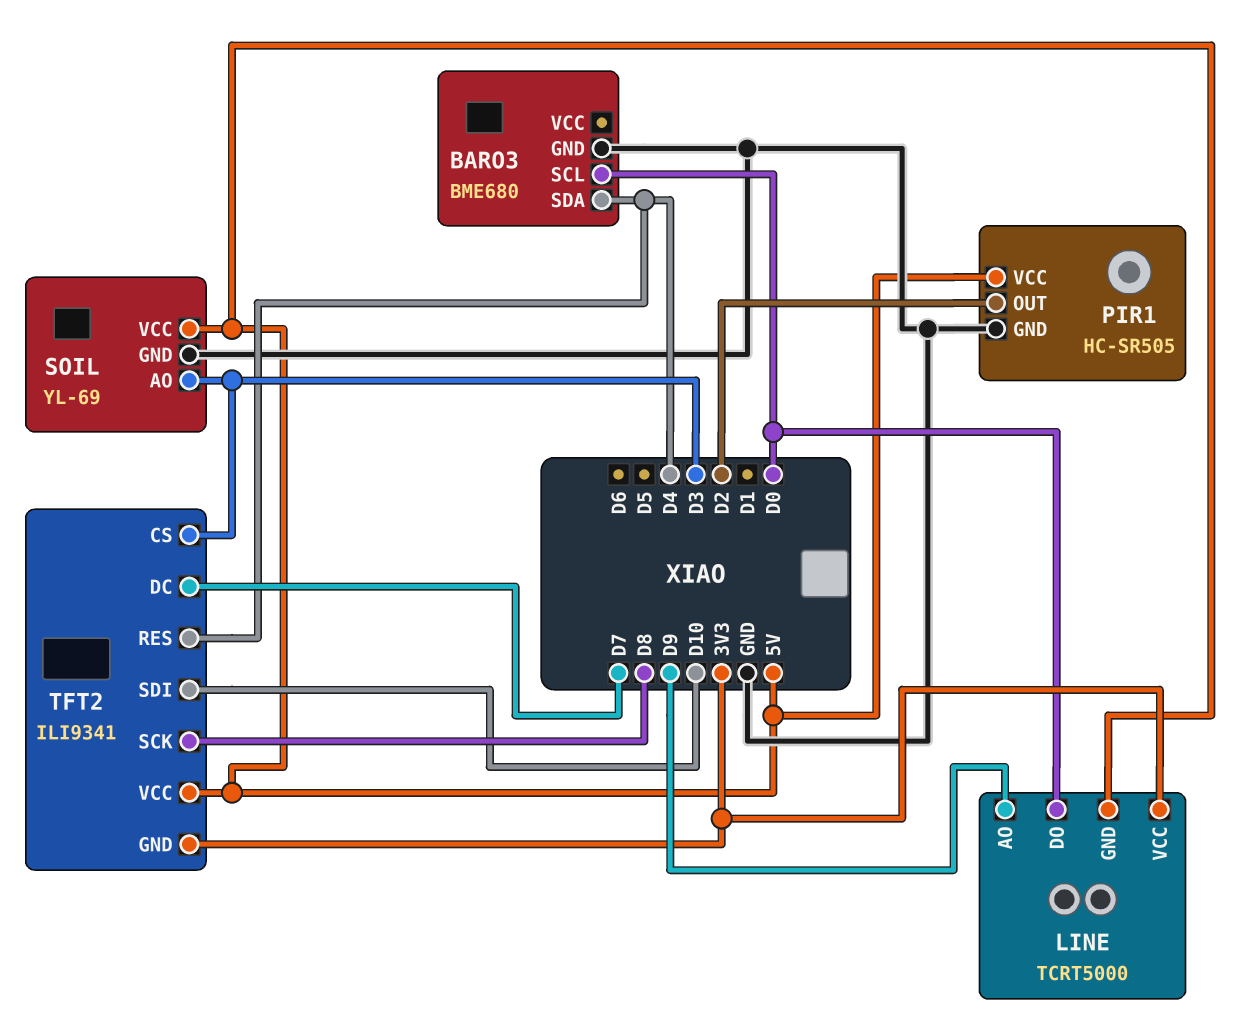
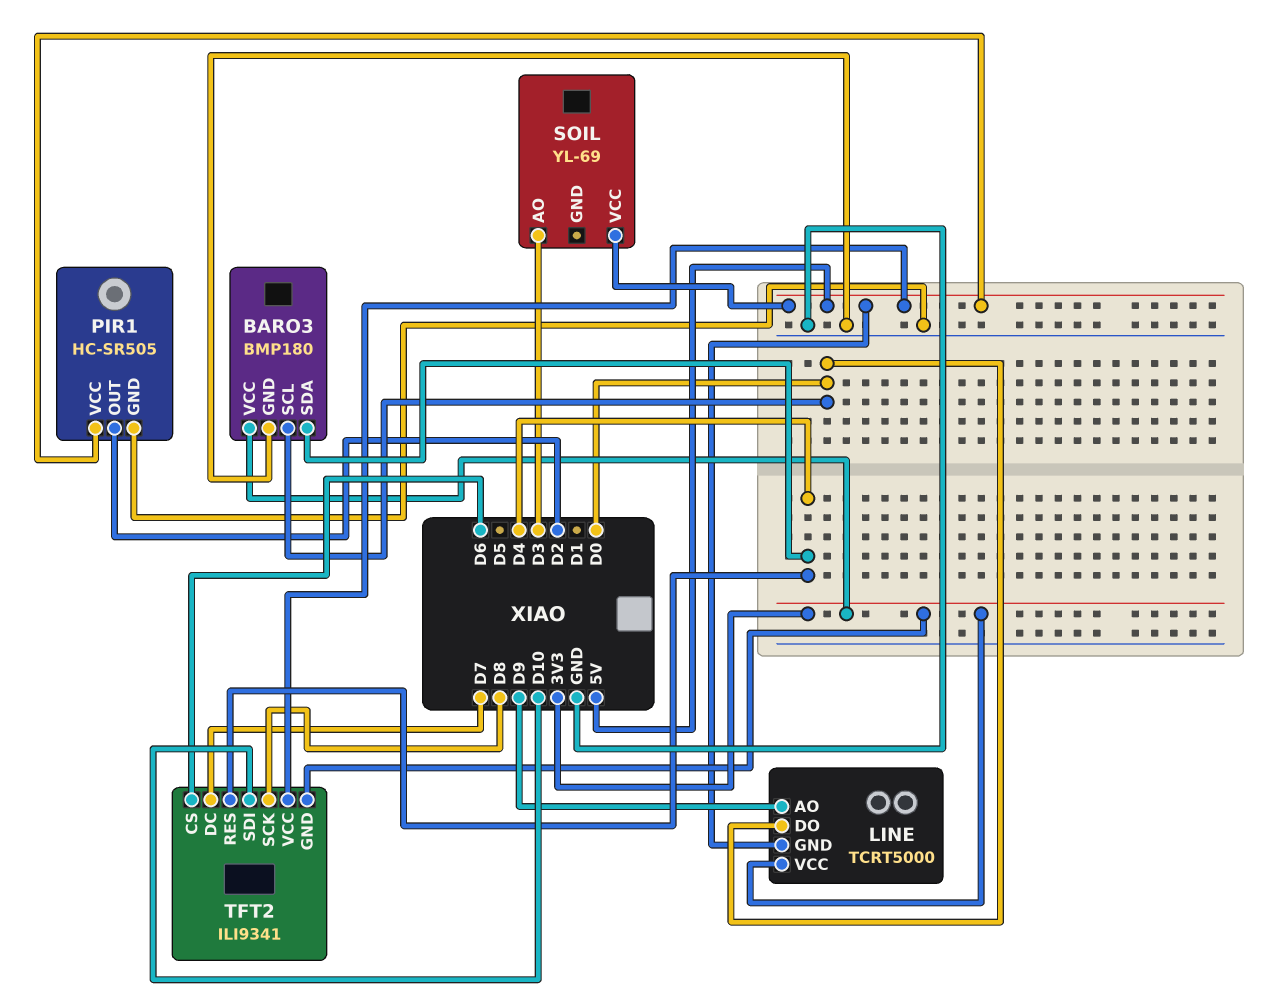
BARO3: BME680 -> BMP180
BARO3 pin VCC: none -> 3V3
SOIL pin GND: GND -> none
TFT2 pin CS: D3 -> D6

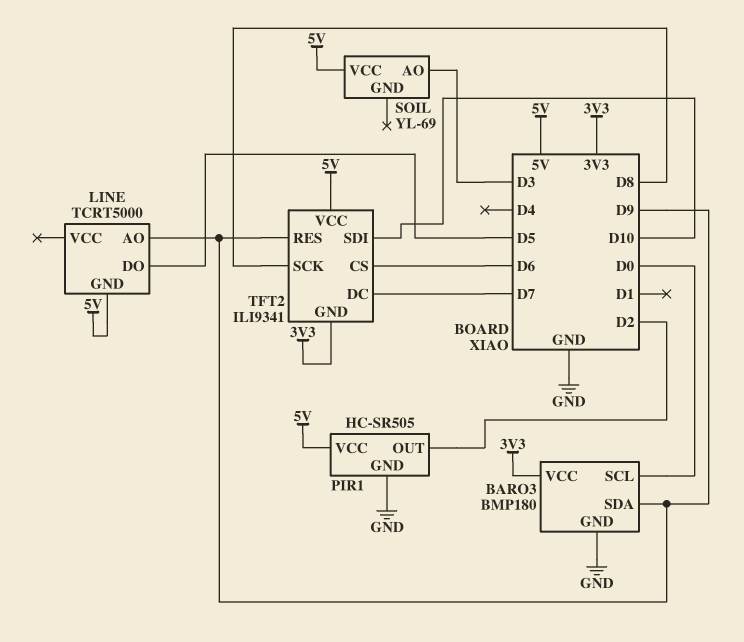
BARO3 pin SDA: D4 -> D9
LINE pin DO: D0 -> D5
LINE pin VCC: 3V3 -> none
TFT2 pin RES: D4 -> D9

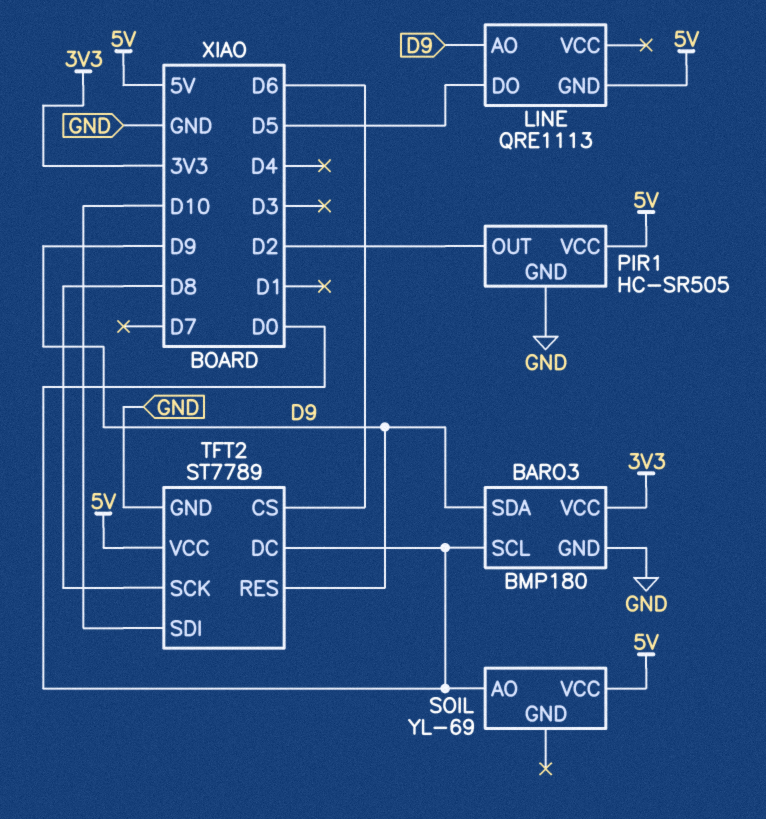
LINE: TCRT5000 -> QRE1113
SOIL pin AO: D3 -> D0
TFT2: ILI9341 -> ST7789
TFT2 pin DC: D7 -> D0
TFT2 pin GND: 3V3 -> GND

